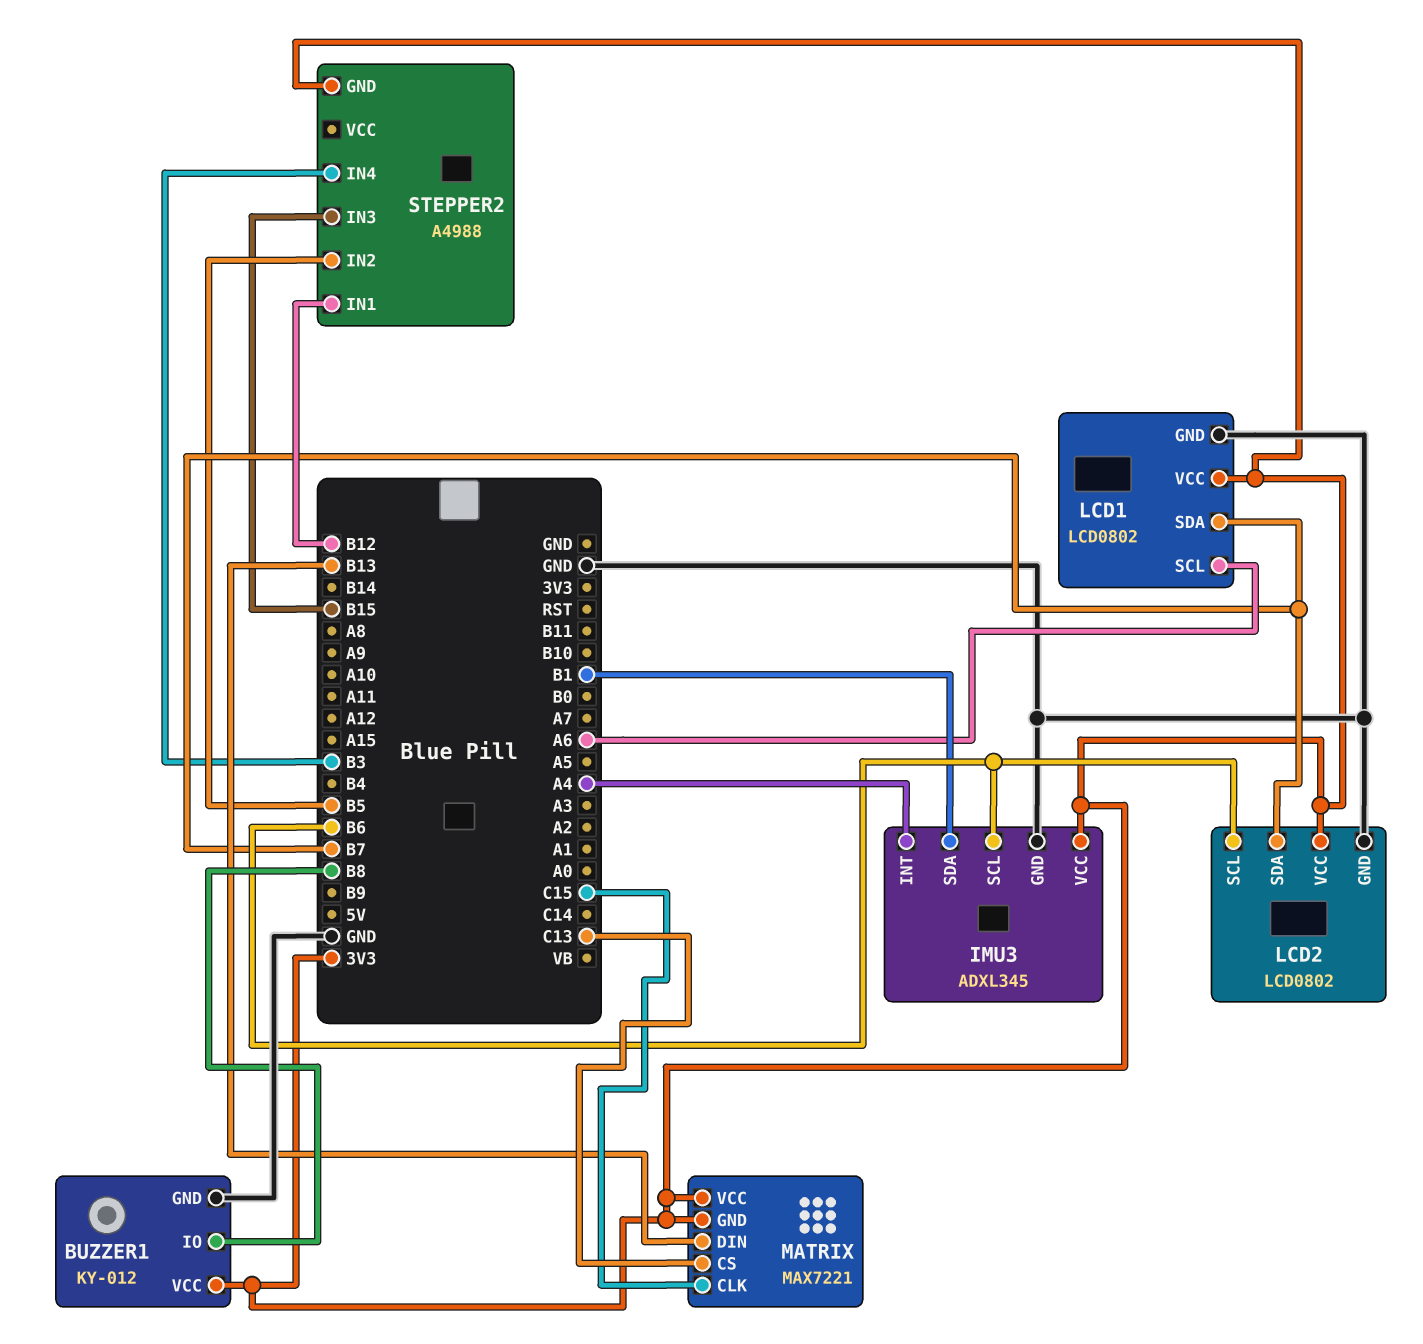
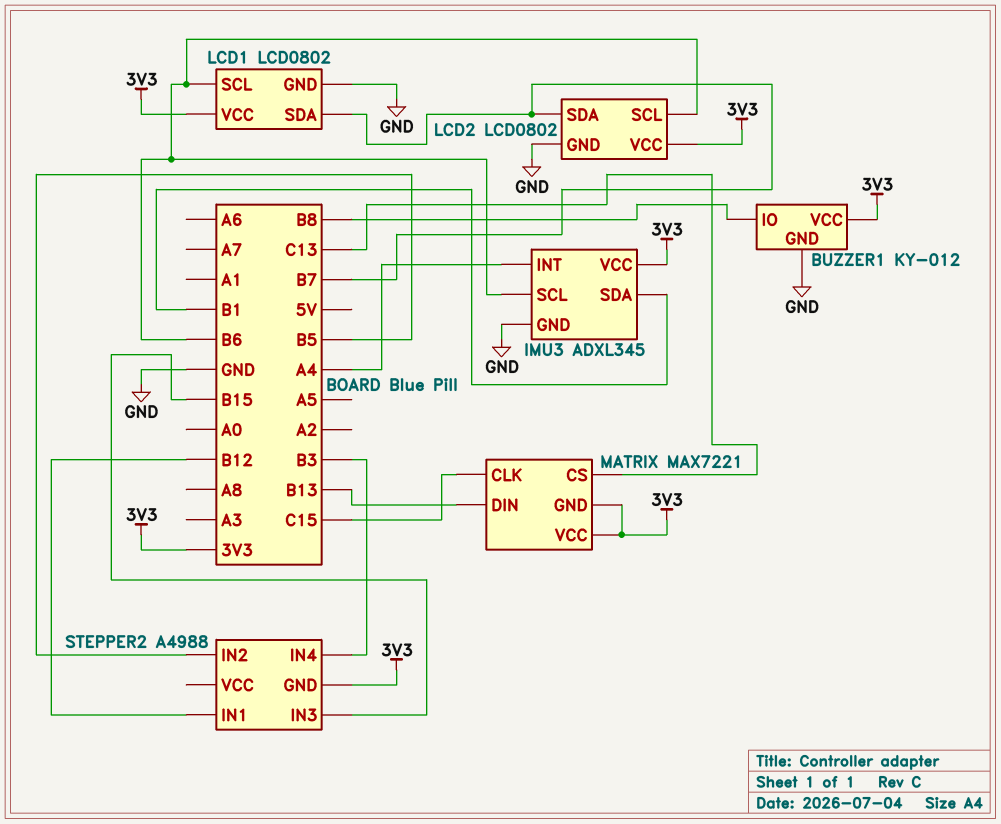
LCD1 pin SCL: A6 -> B6

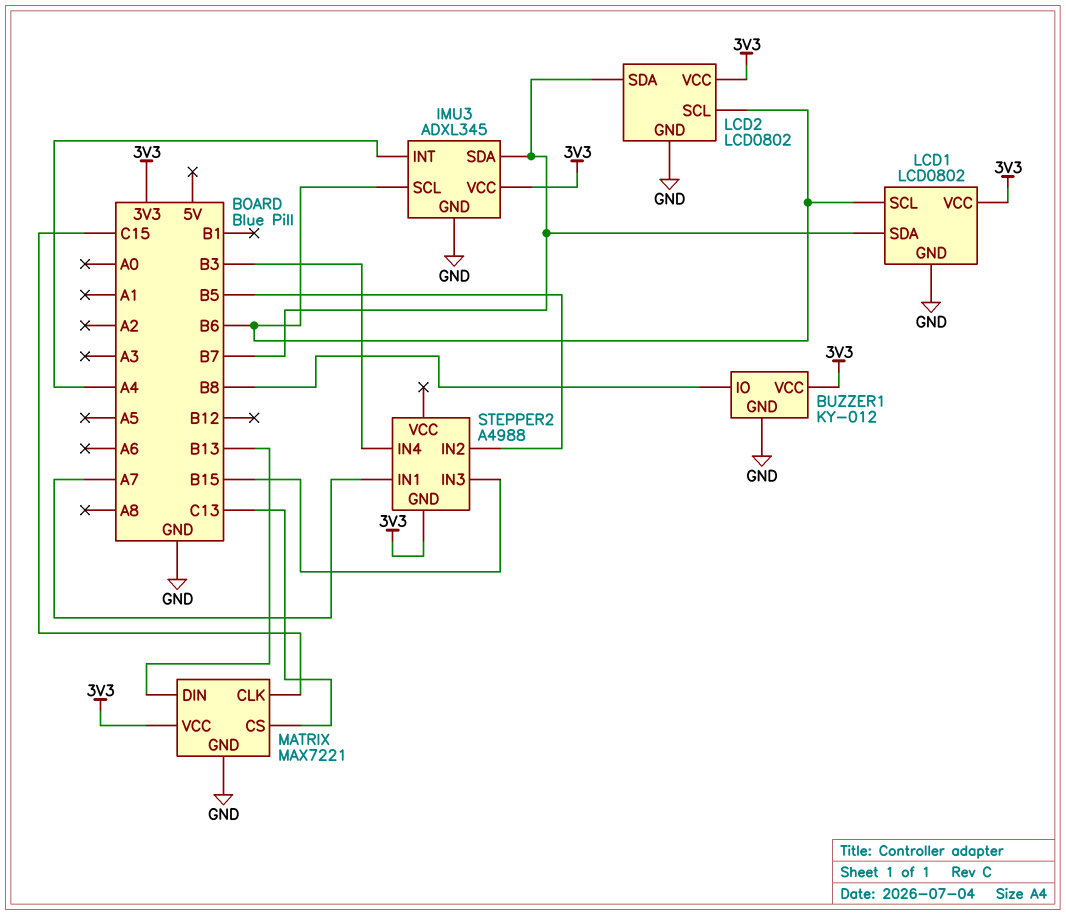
IMU3 pin SDA: B1 -> B7
MATRIX pin GND: 3V3 -> GND
STEPPER2 pin IN1: B12 -> A7

